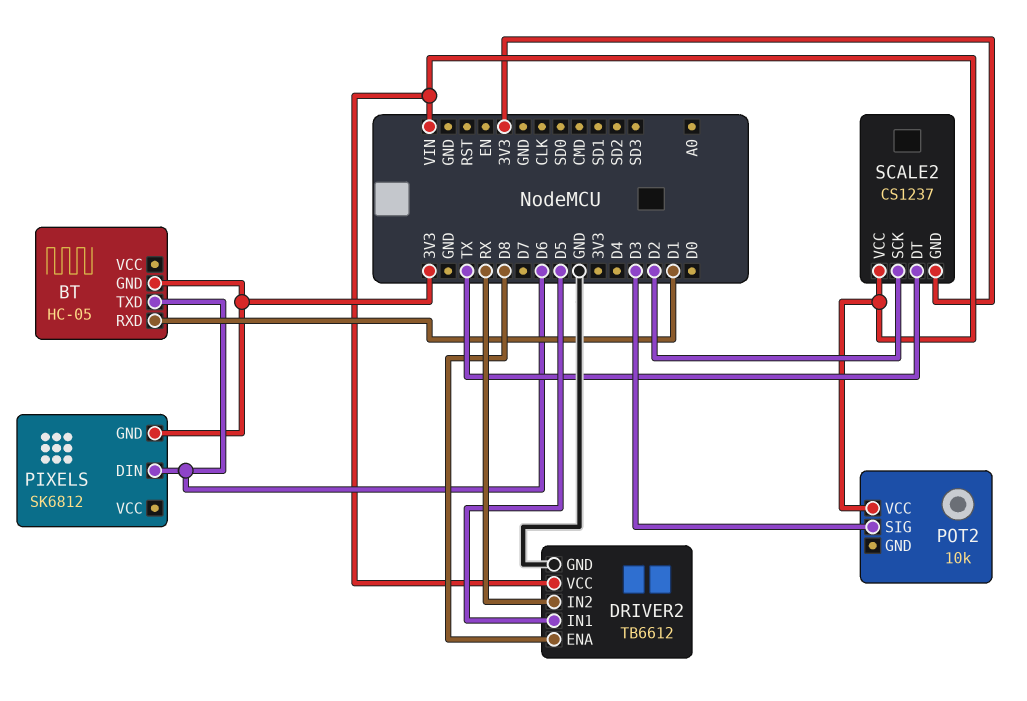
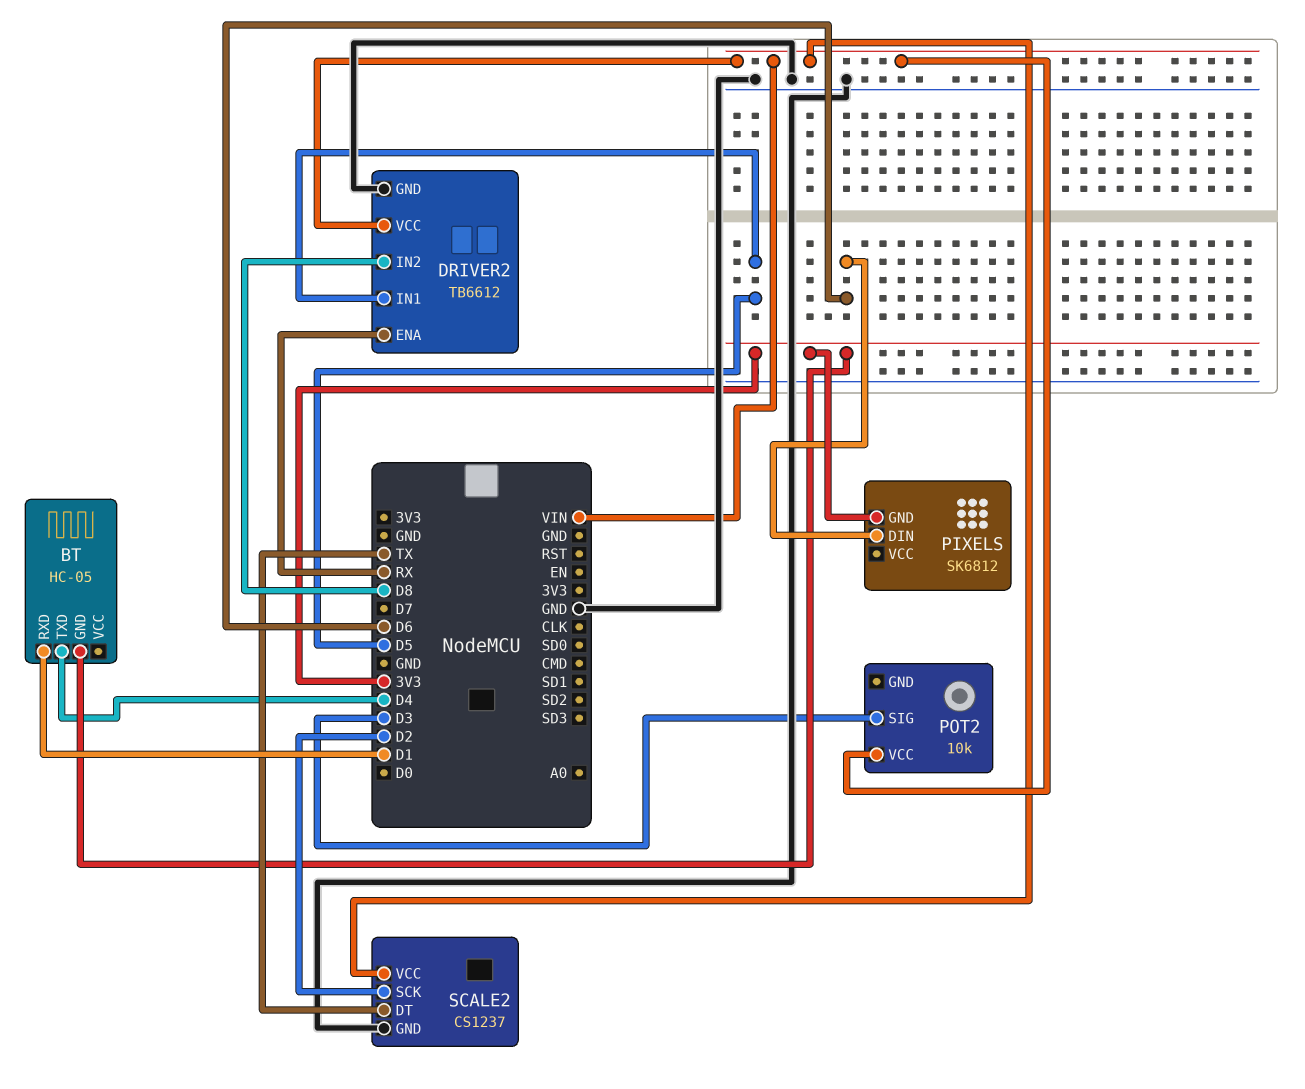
BT pin TXD: D6 -> D4
DRIVER2 pin ENA: D8 -> RX
DRIVER2 pin IN2: RX -> D8
SCALE2 pin GND: 3V3 -> GND

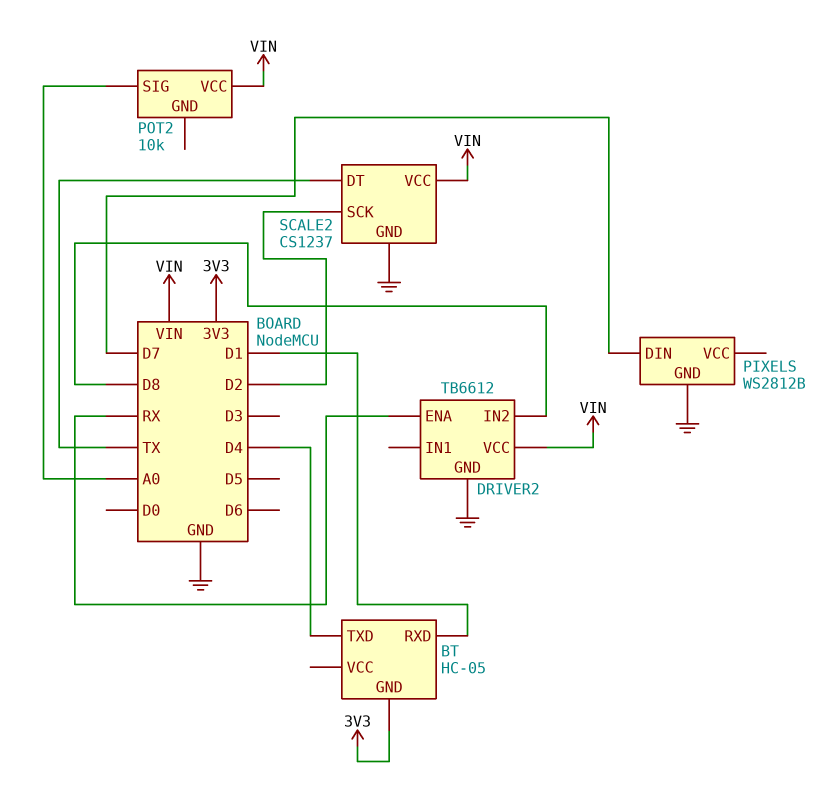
DRIVER2 pin IN1: D5 -> none
PIXELS: SK6812 -> WS2812B
PIXELS pin DIN: D6 -> D7
PIXELS pin GND: 3V3 -> GND
POT2 pin SIG: D3 -> A0

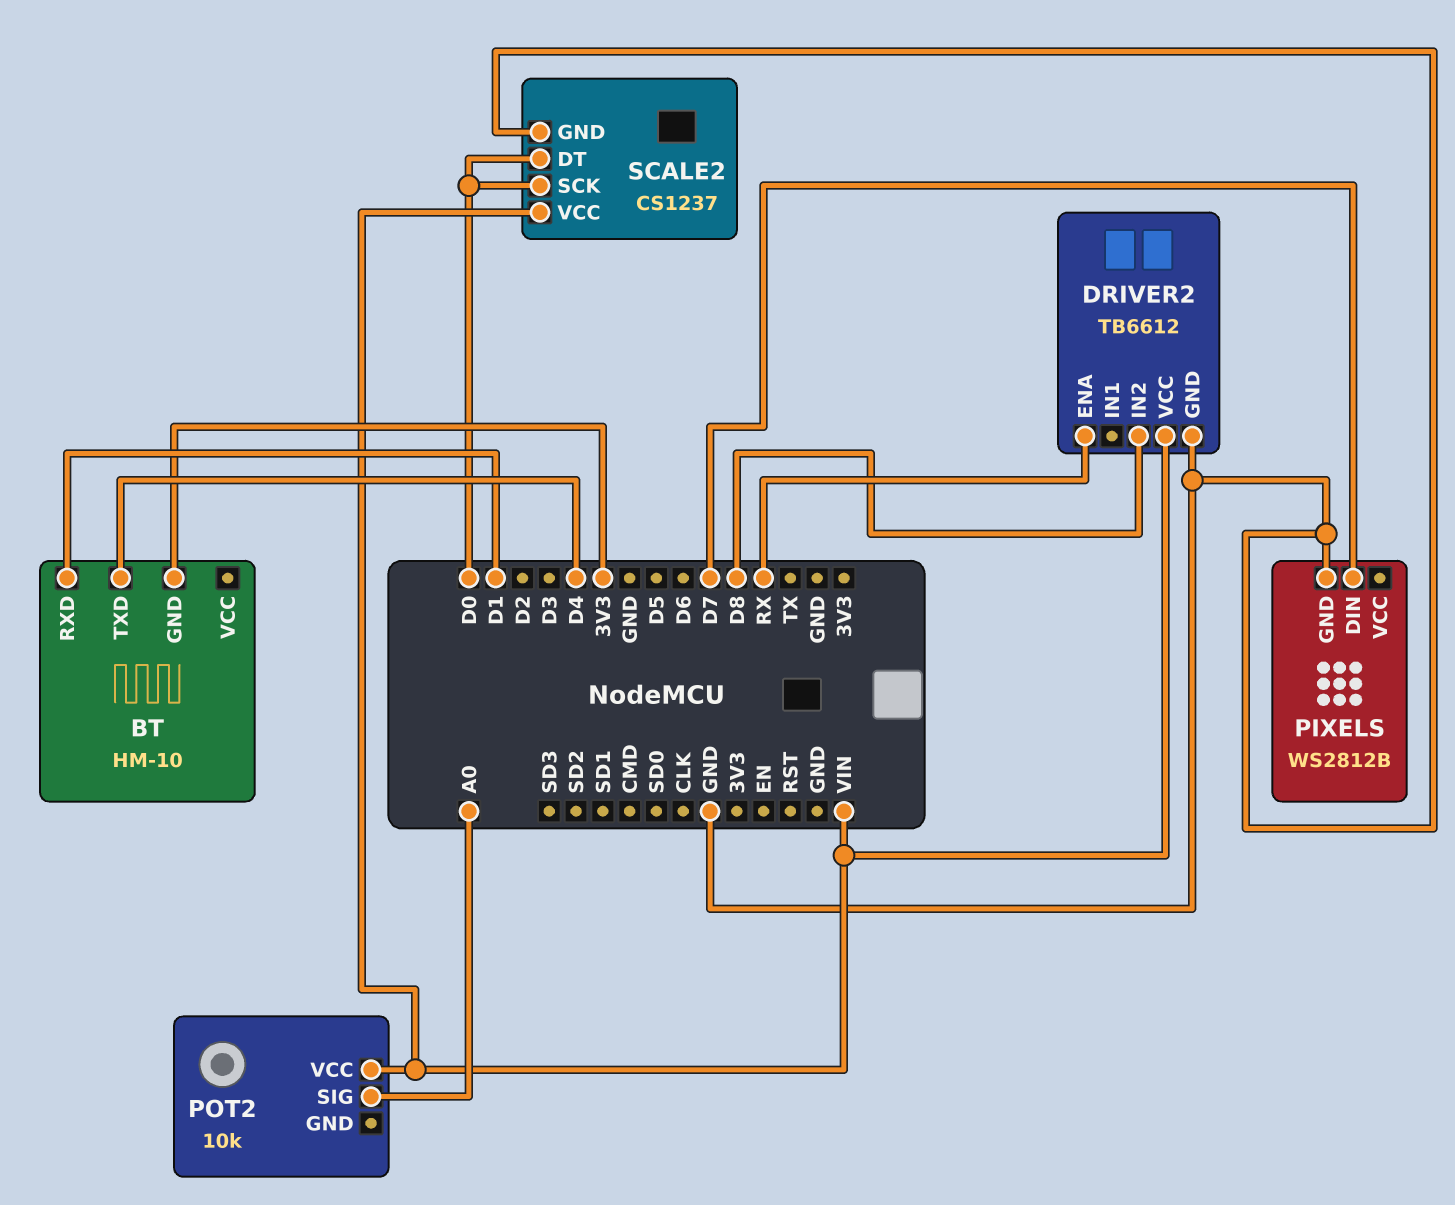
BT: HC-05 -> HM-10
SCALE2 pin DT: TX -> D0
SCALE2 pin SCK: D2 -> D0

